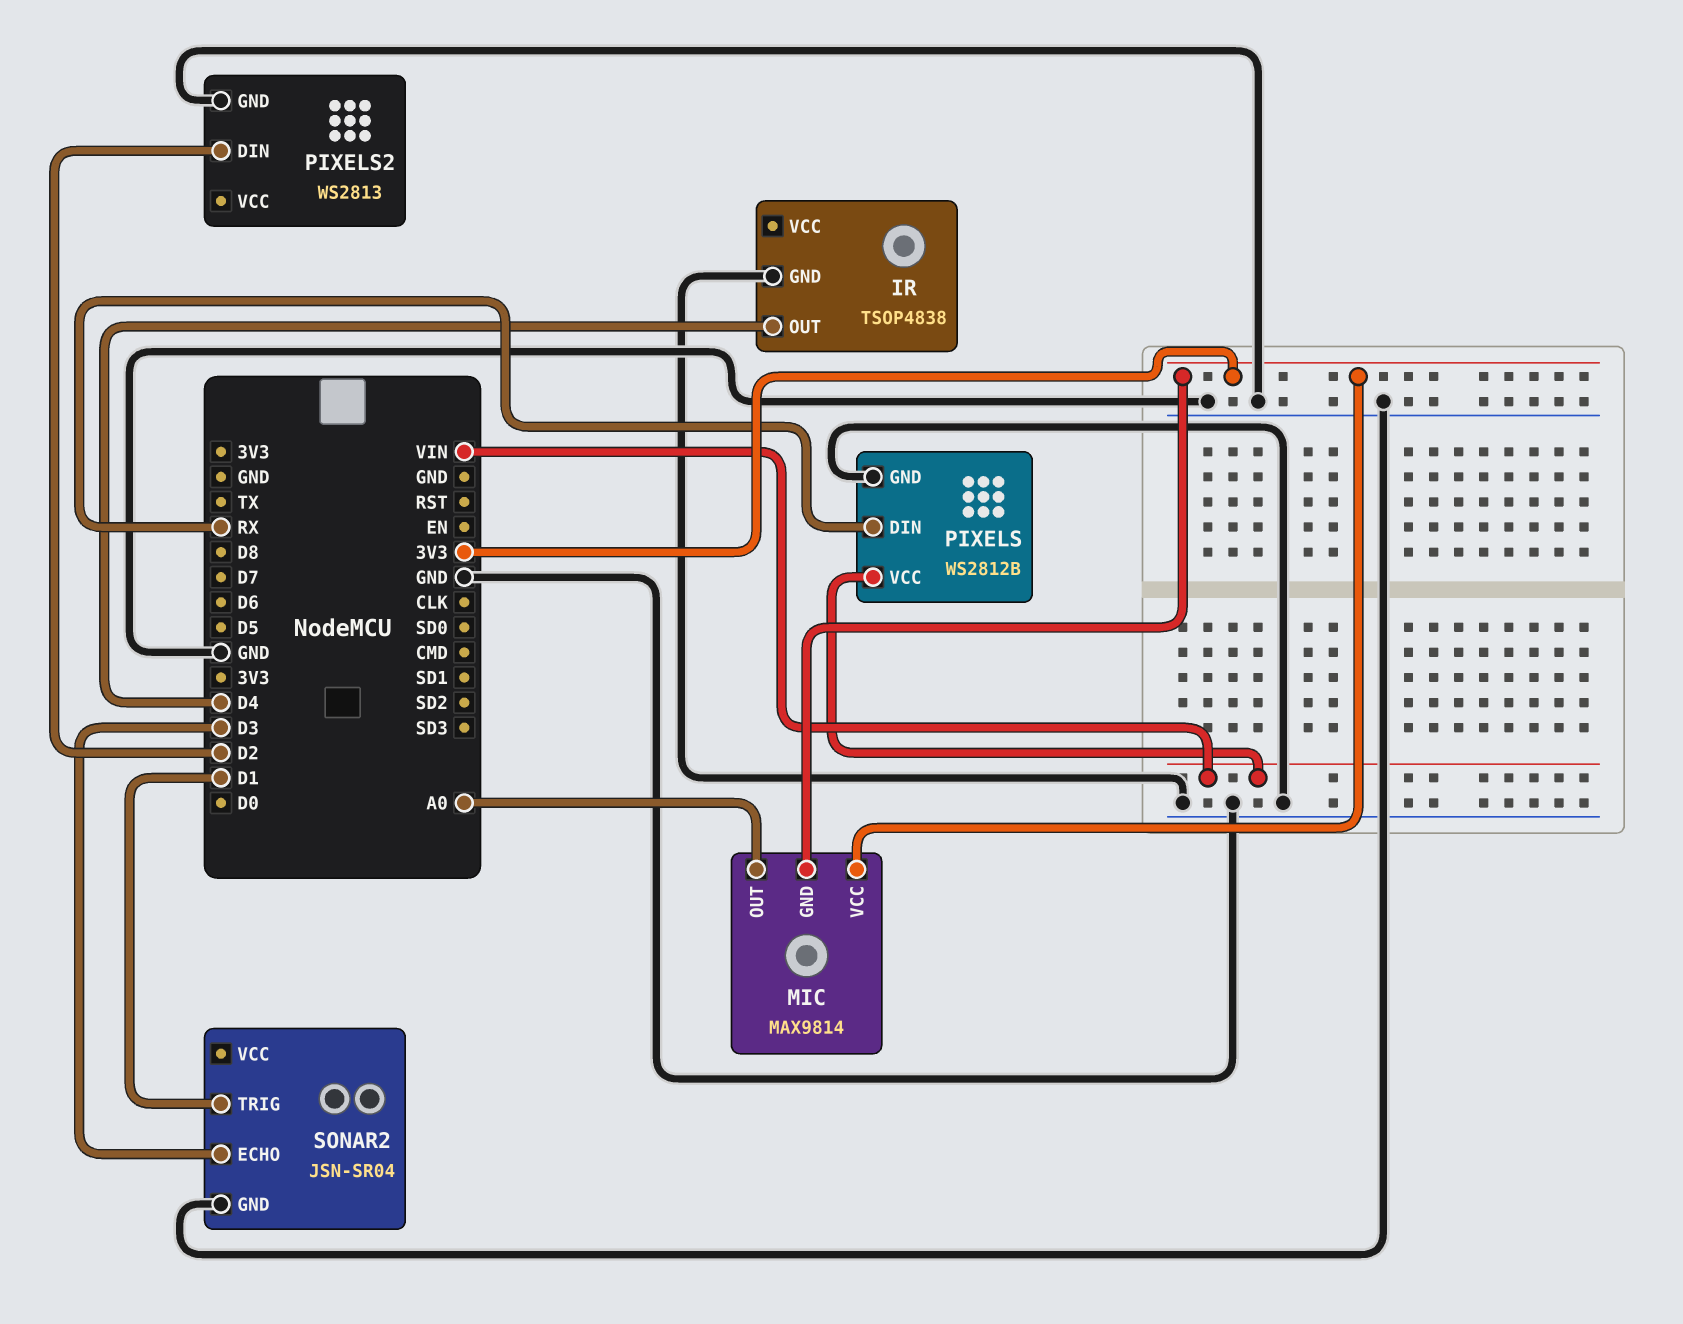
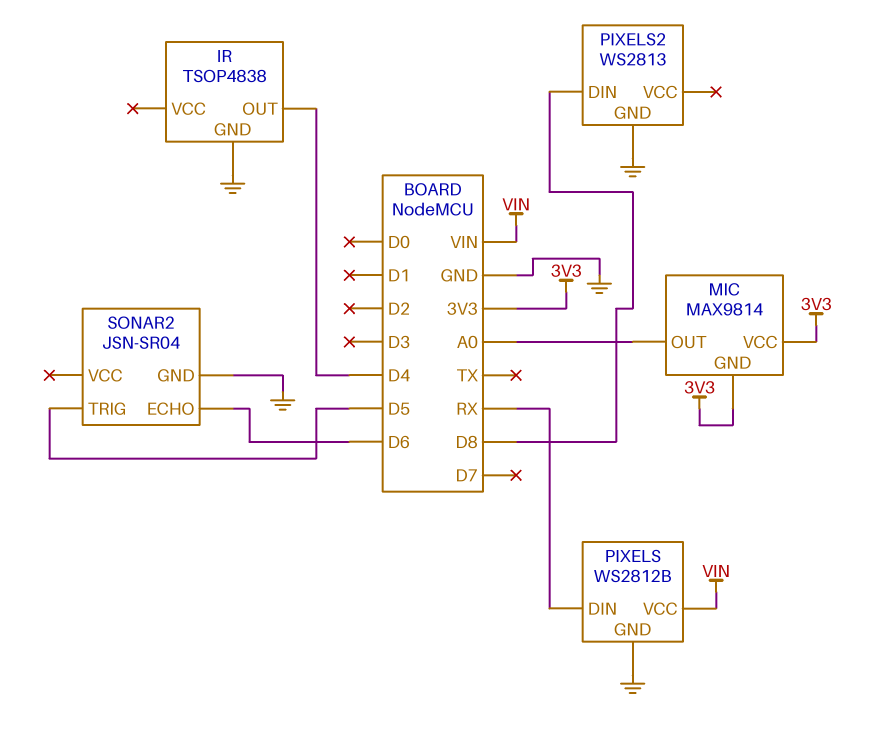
PIXELS2 pin DIN: D2 -> D8
SONAR2 pin ECHO: D3 -> D6
SONAR2 pin TRIG: D1 -> D5

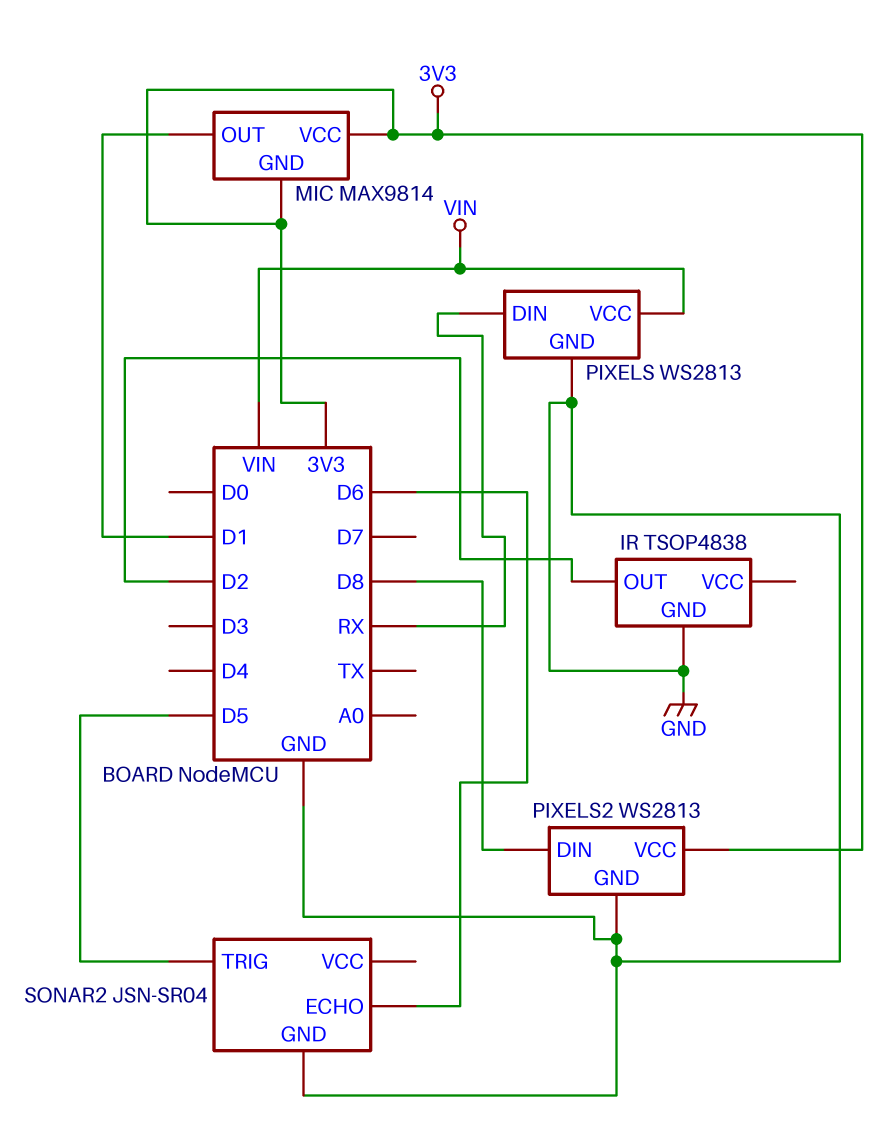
IR pin OUT: D4 -> D2
MIC pin OUT: A0 -> D1
PIXELS: WS2812B -> WS2813
PIXELS2 pin VCC: none -> 3V3

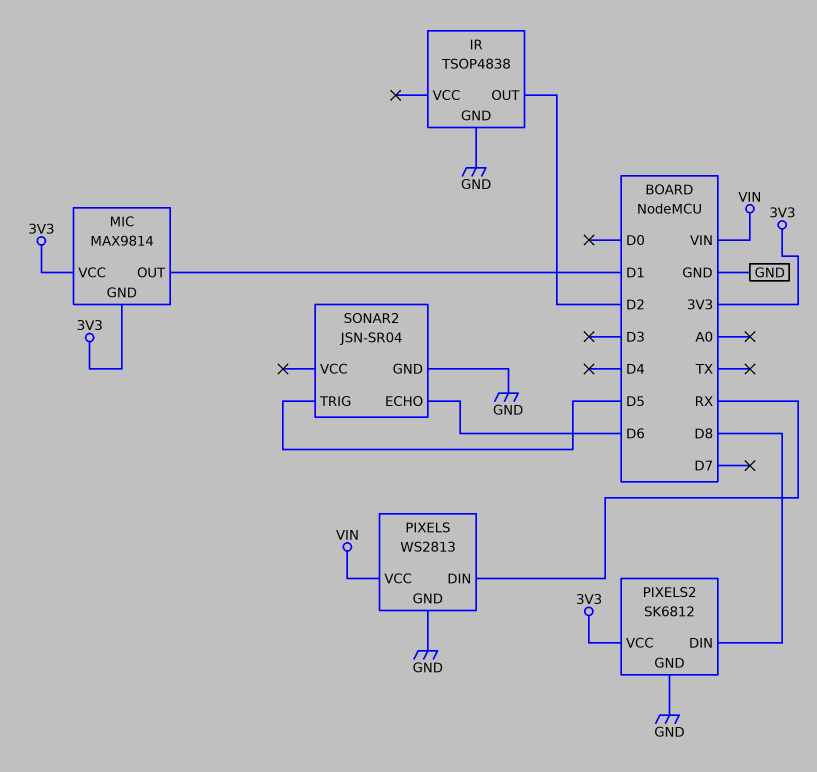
PIXELS2: WS2813 -> SK6812

